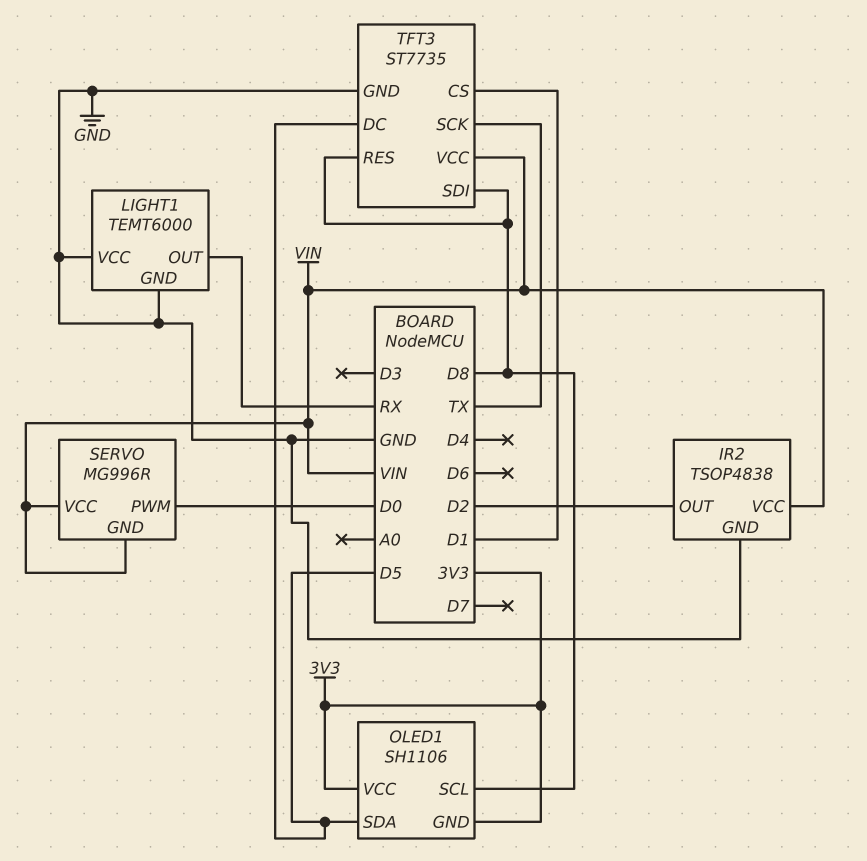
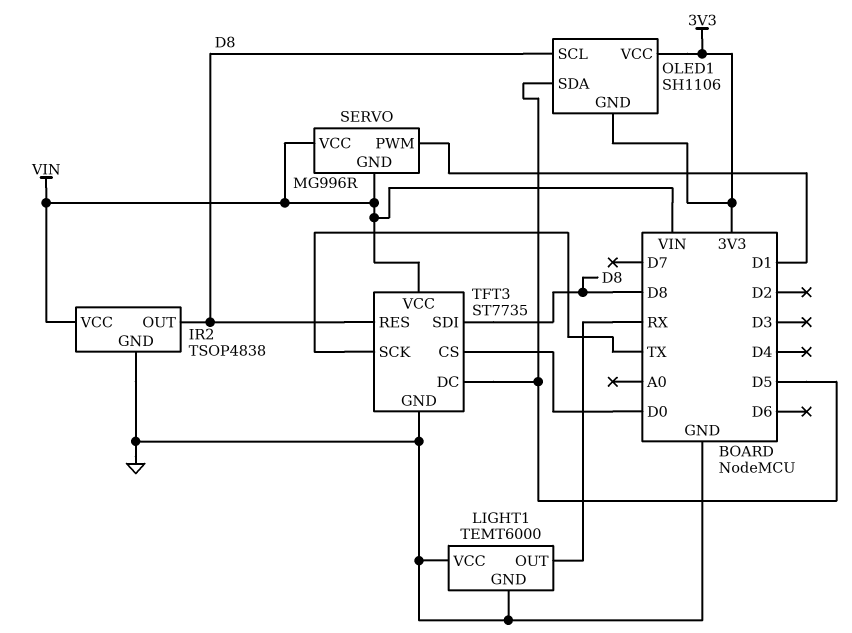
IR2 pin OUT: D2 -> D8
SERVO pin PWM: D0 -> D1
TFT3 pin CS: D1 -> D0

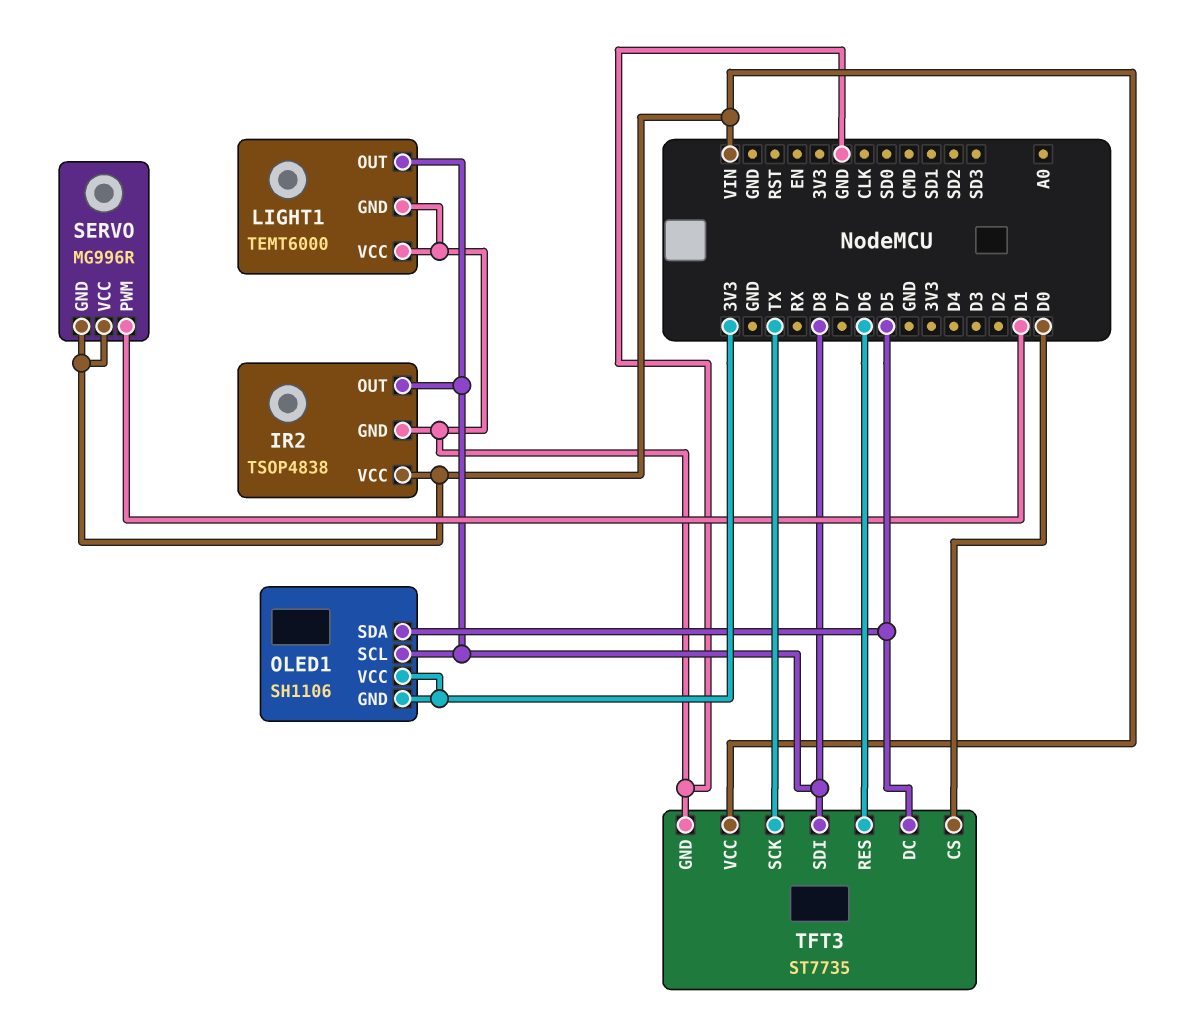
LIGHT1 pin OUT: RX -> D8
TFT3 pin RES: D8 -> D6

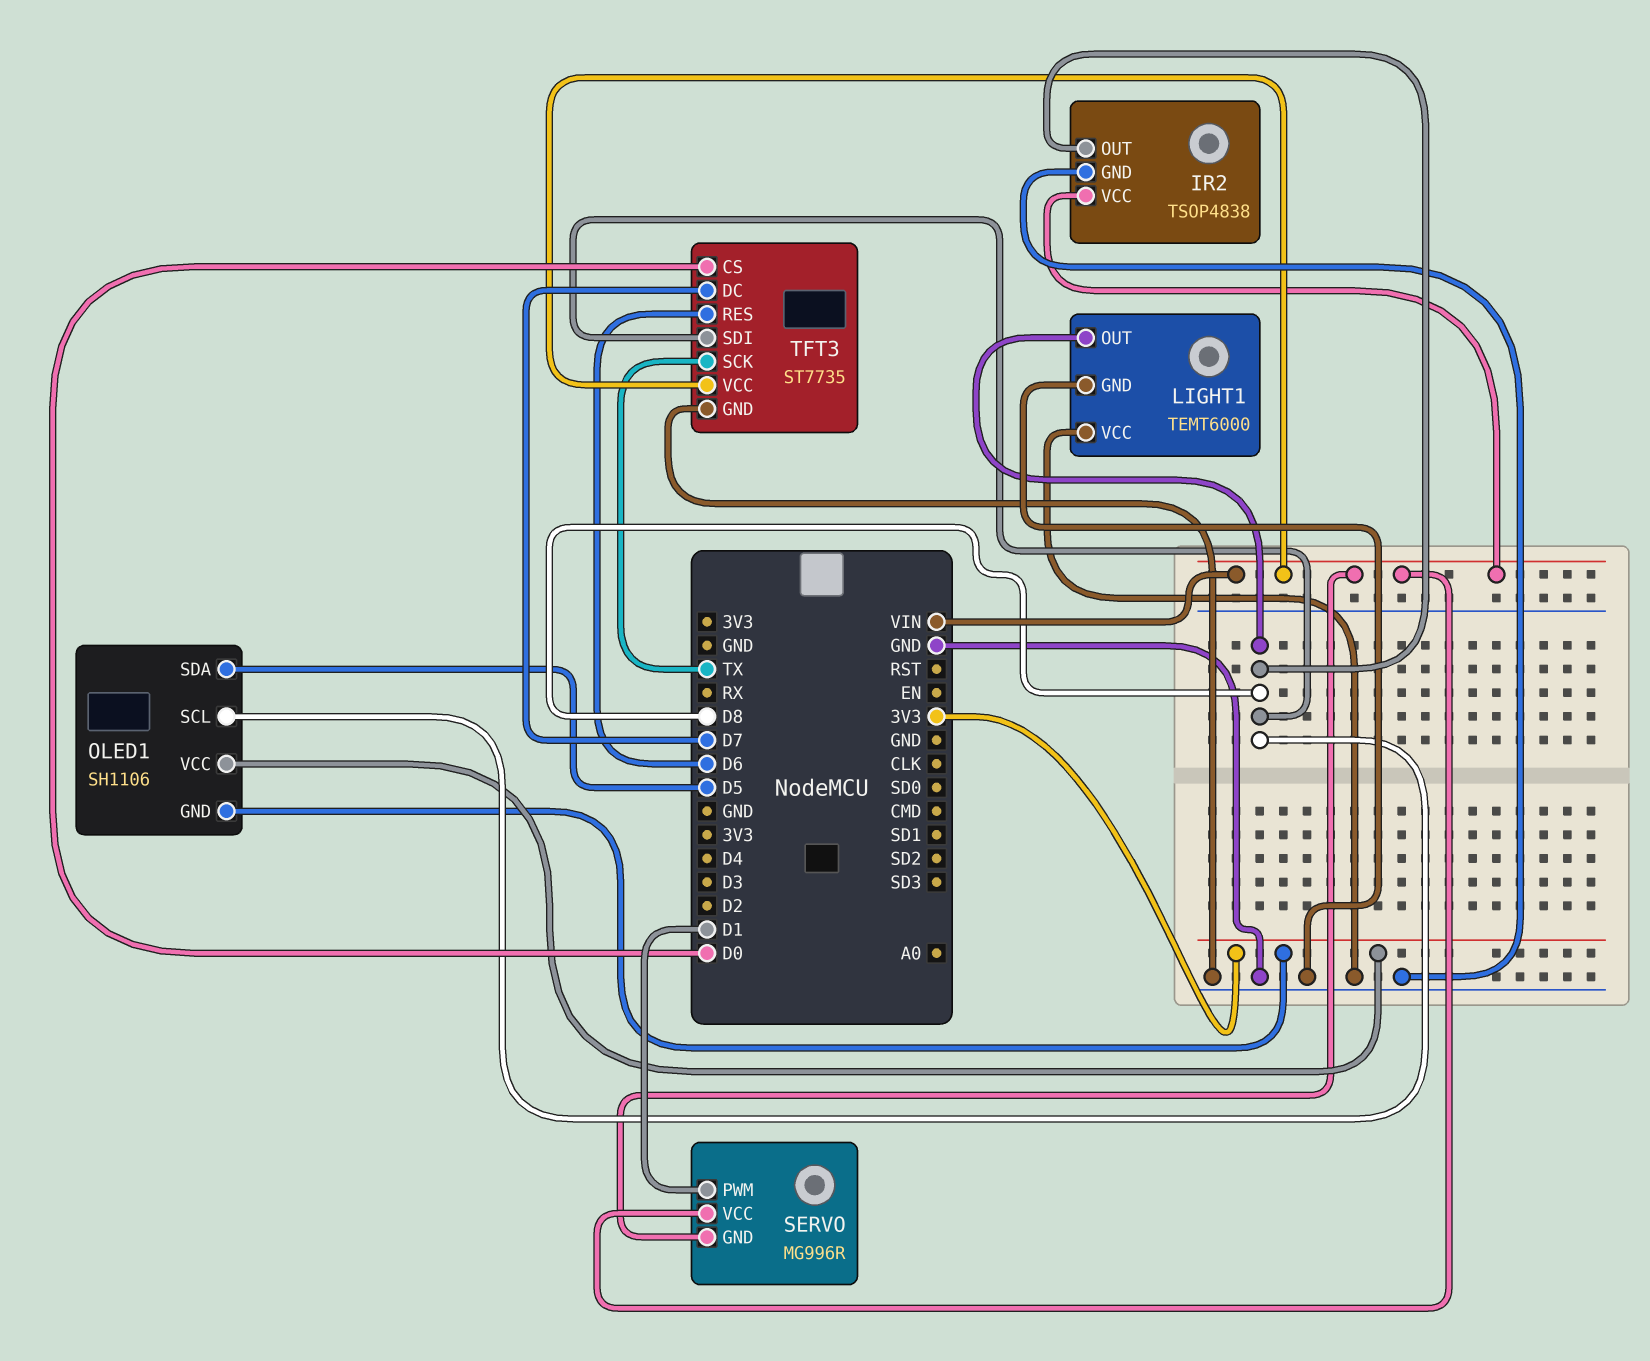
TFT3 pin DC: D5 -> D7

